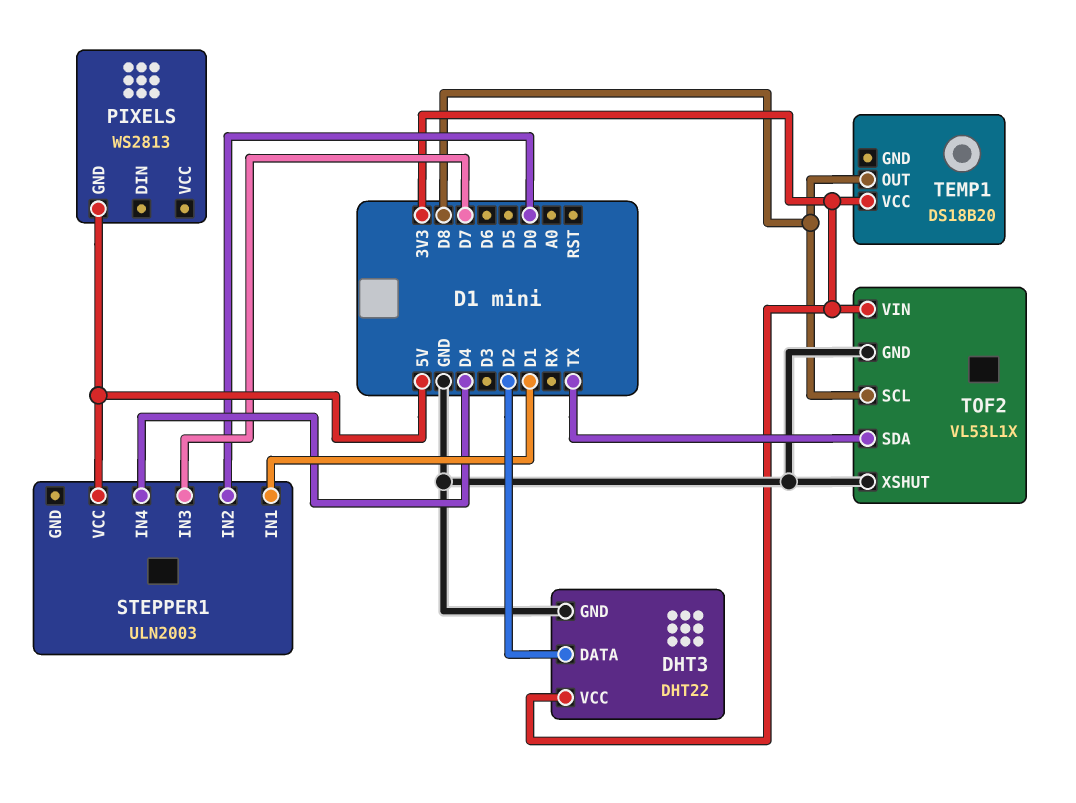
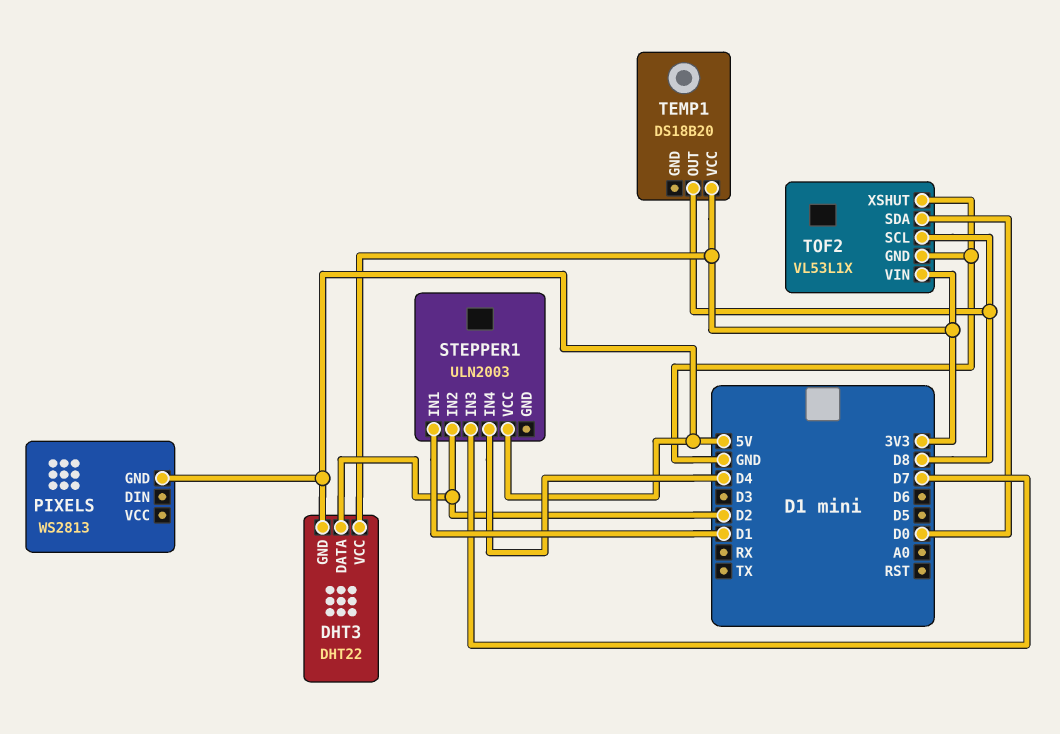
DHT3 pin GND: GND -> 5V
STEPPER1 pin IN2: D0 -> D2
TOF2 pin SDA: TX -> D0

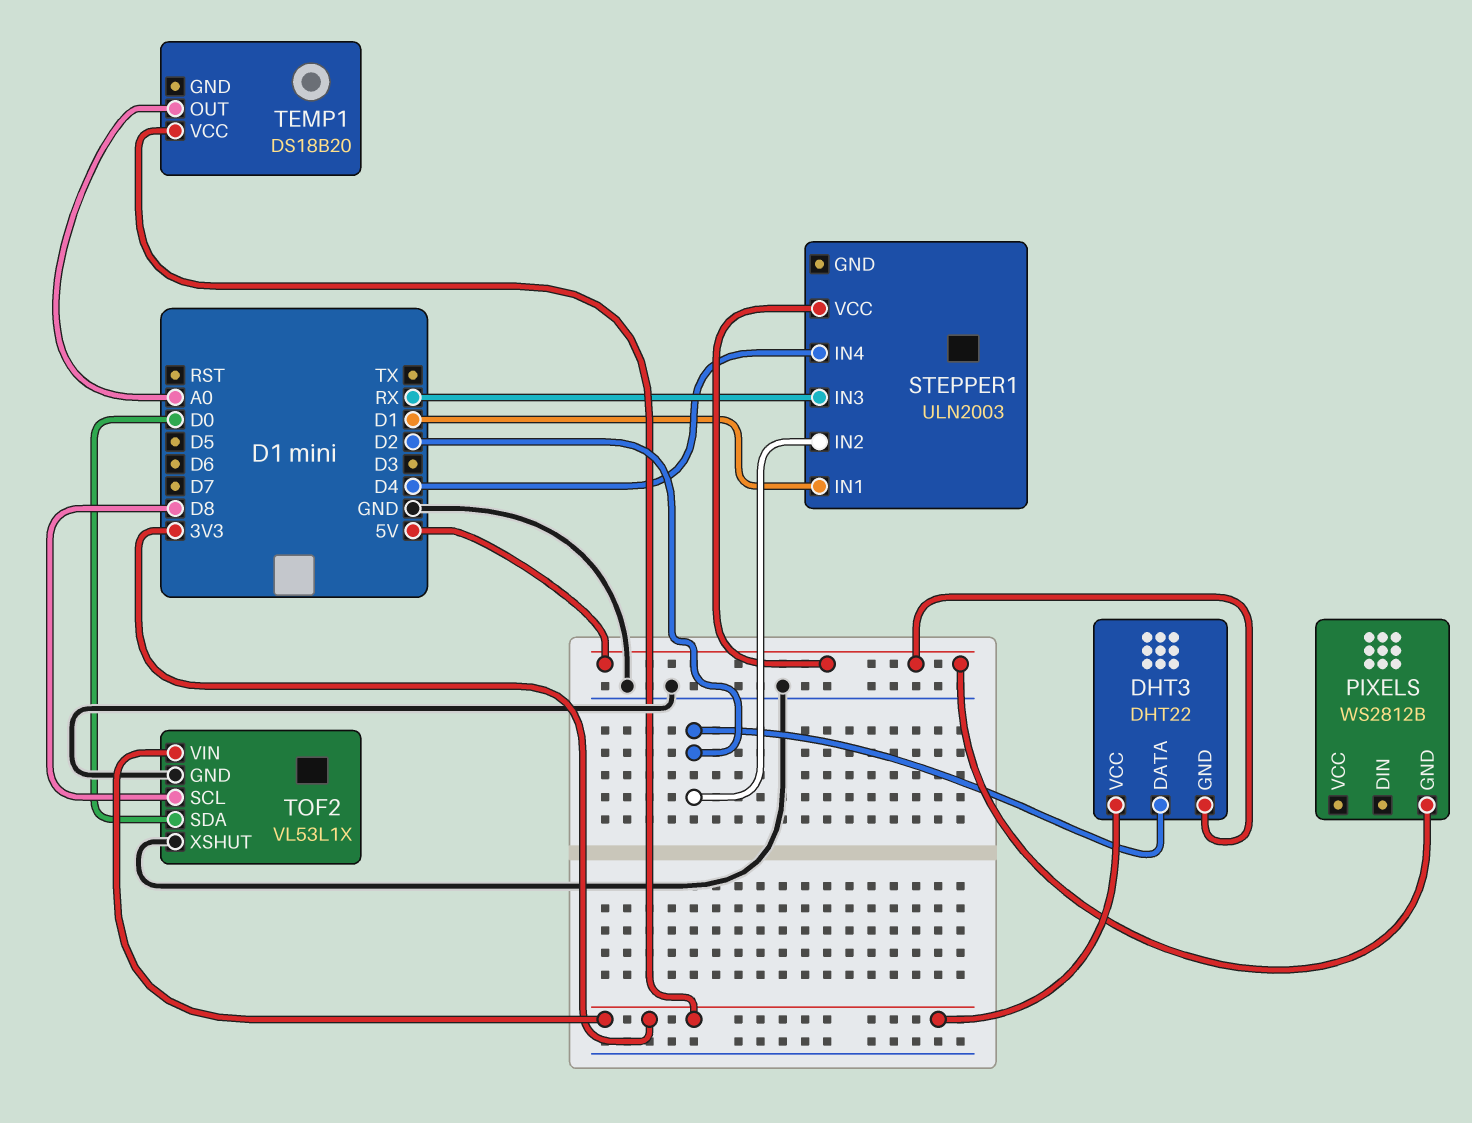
PIXELS: WS2813 -> WS2812B
STEPPER1 pin IN3: D7 -> RX
TEMP1 pin OUT: D8 -> A0

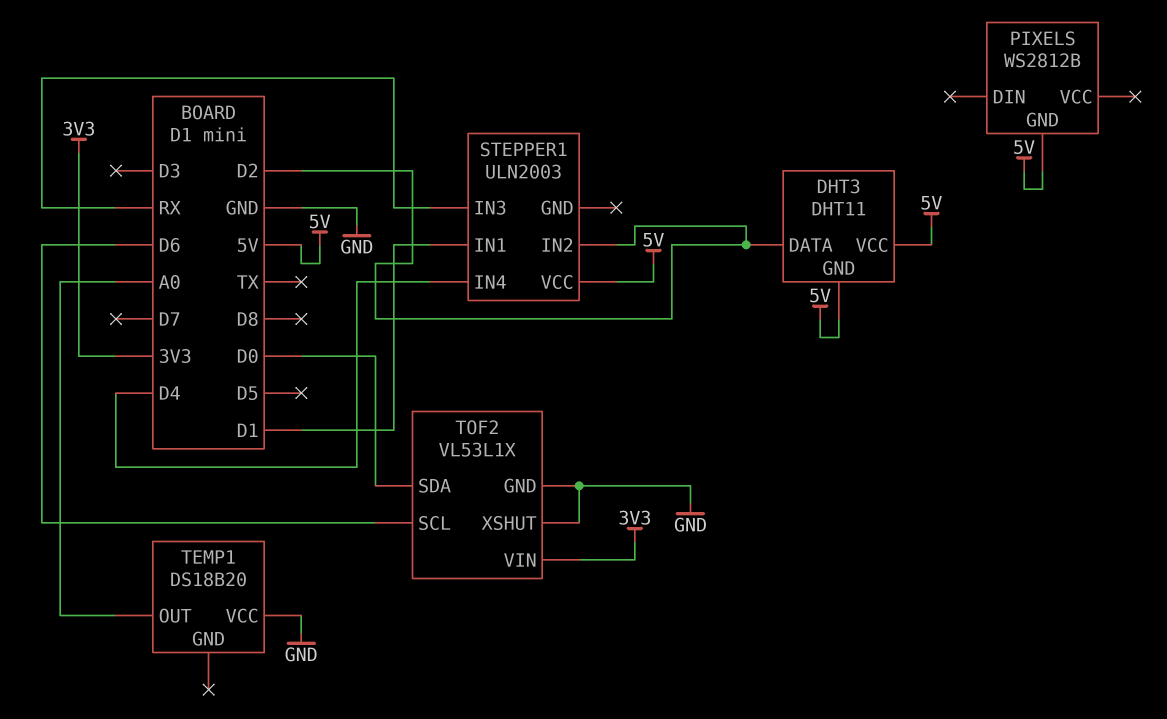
DHT3: DHT22 -> DHT11
DHT3 pin VCC: 3V3 -> 5V
TEMP1 pin VCC: 3V3 -> GND
TOF2 pin SCL: D8 -> D6

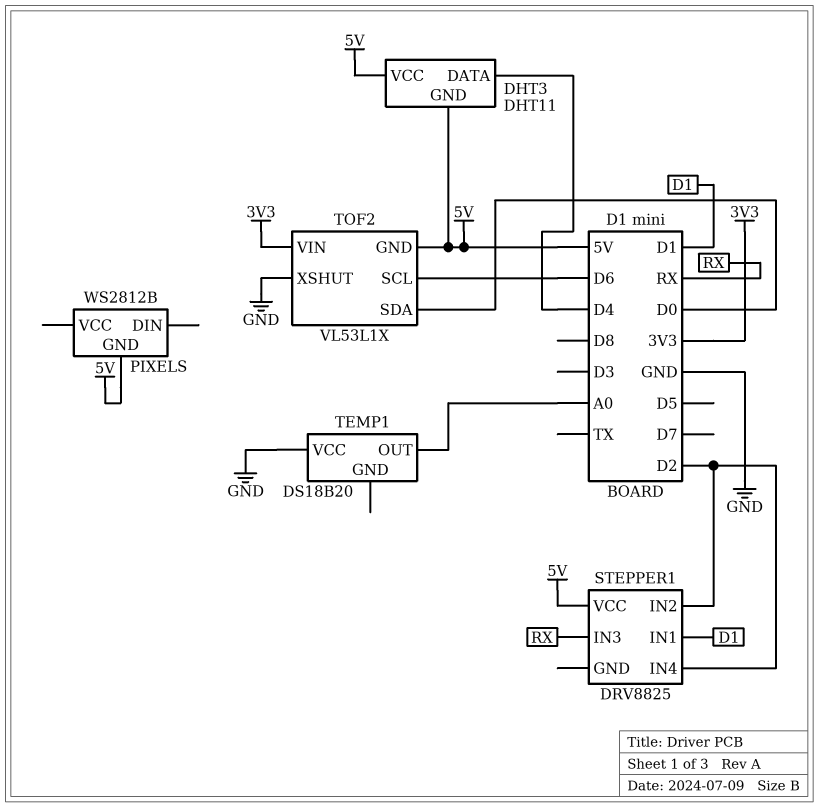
DHT3 pin DATA: D2 -> D4
STEPPER1: ULN2003 -> DRV8825
STEPPER1 pin IN4: D4 -> D2
TOF2 pin GND: GND -> 5V

